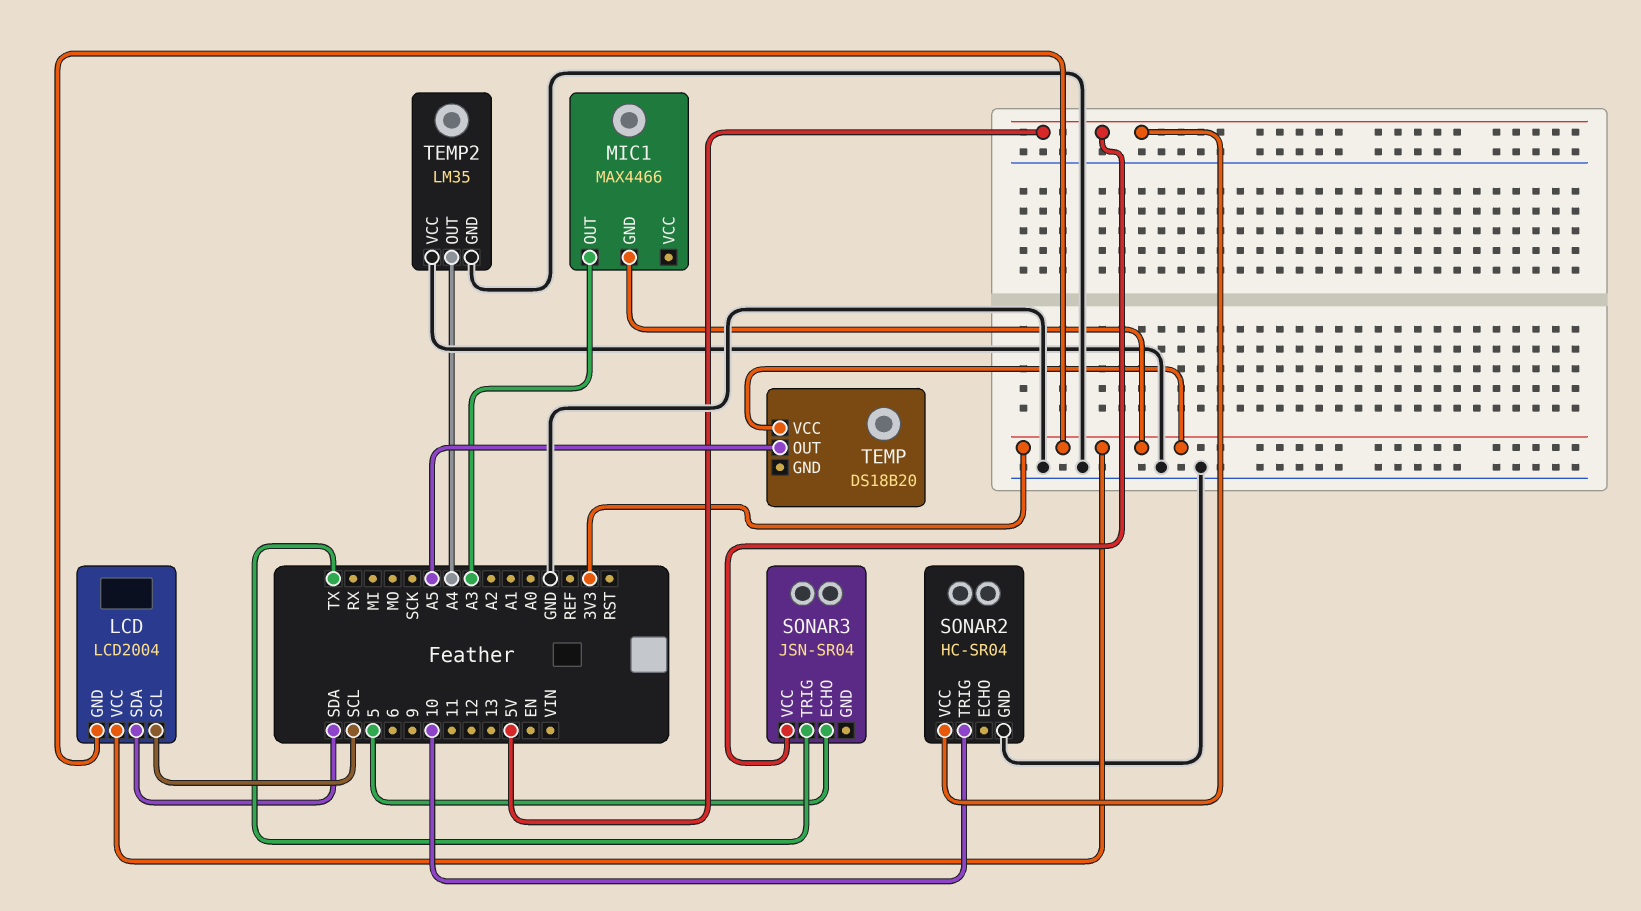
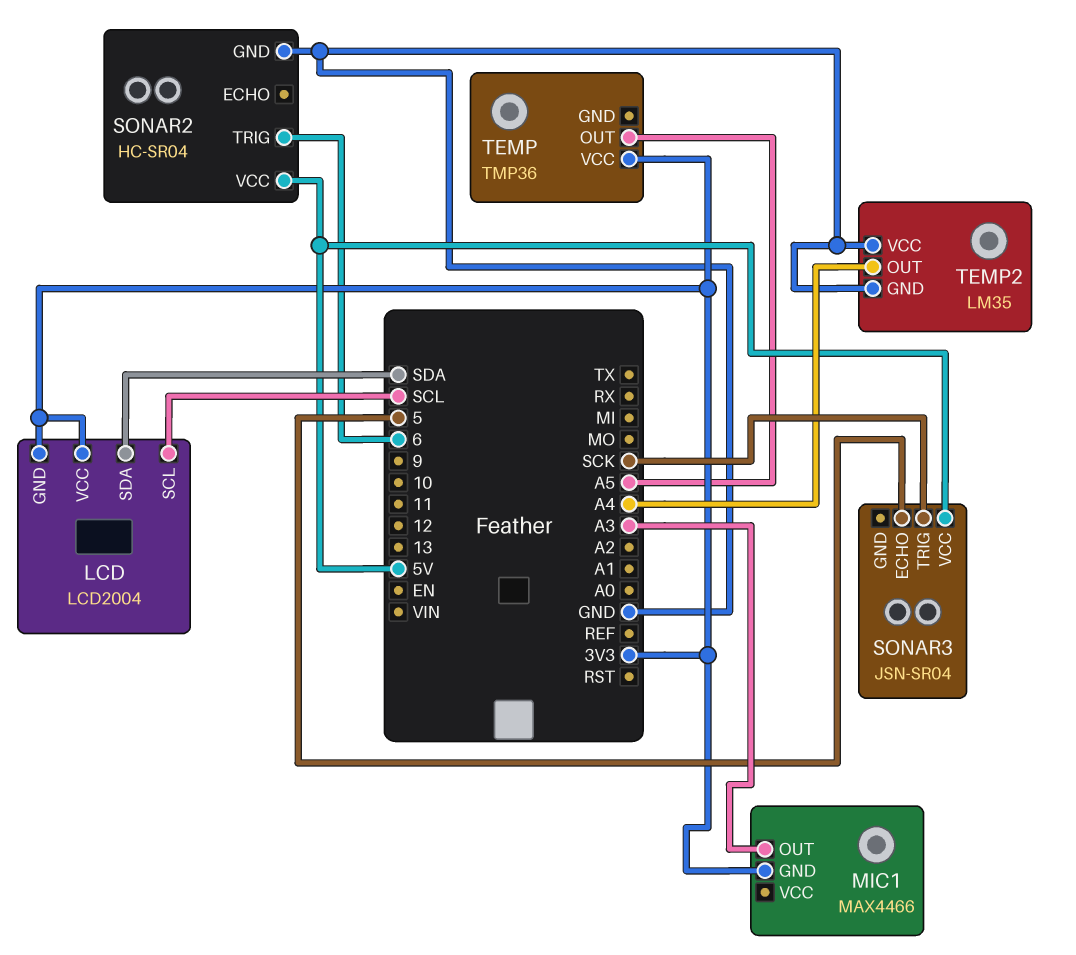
SONAR2 pin TRIG: 10 -> 6
SONAR3 pin TRIG: TX -> SCK
TEMP: DS18B20 -> TMP36

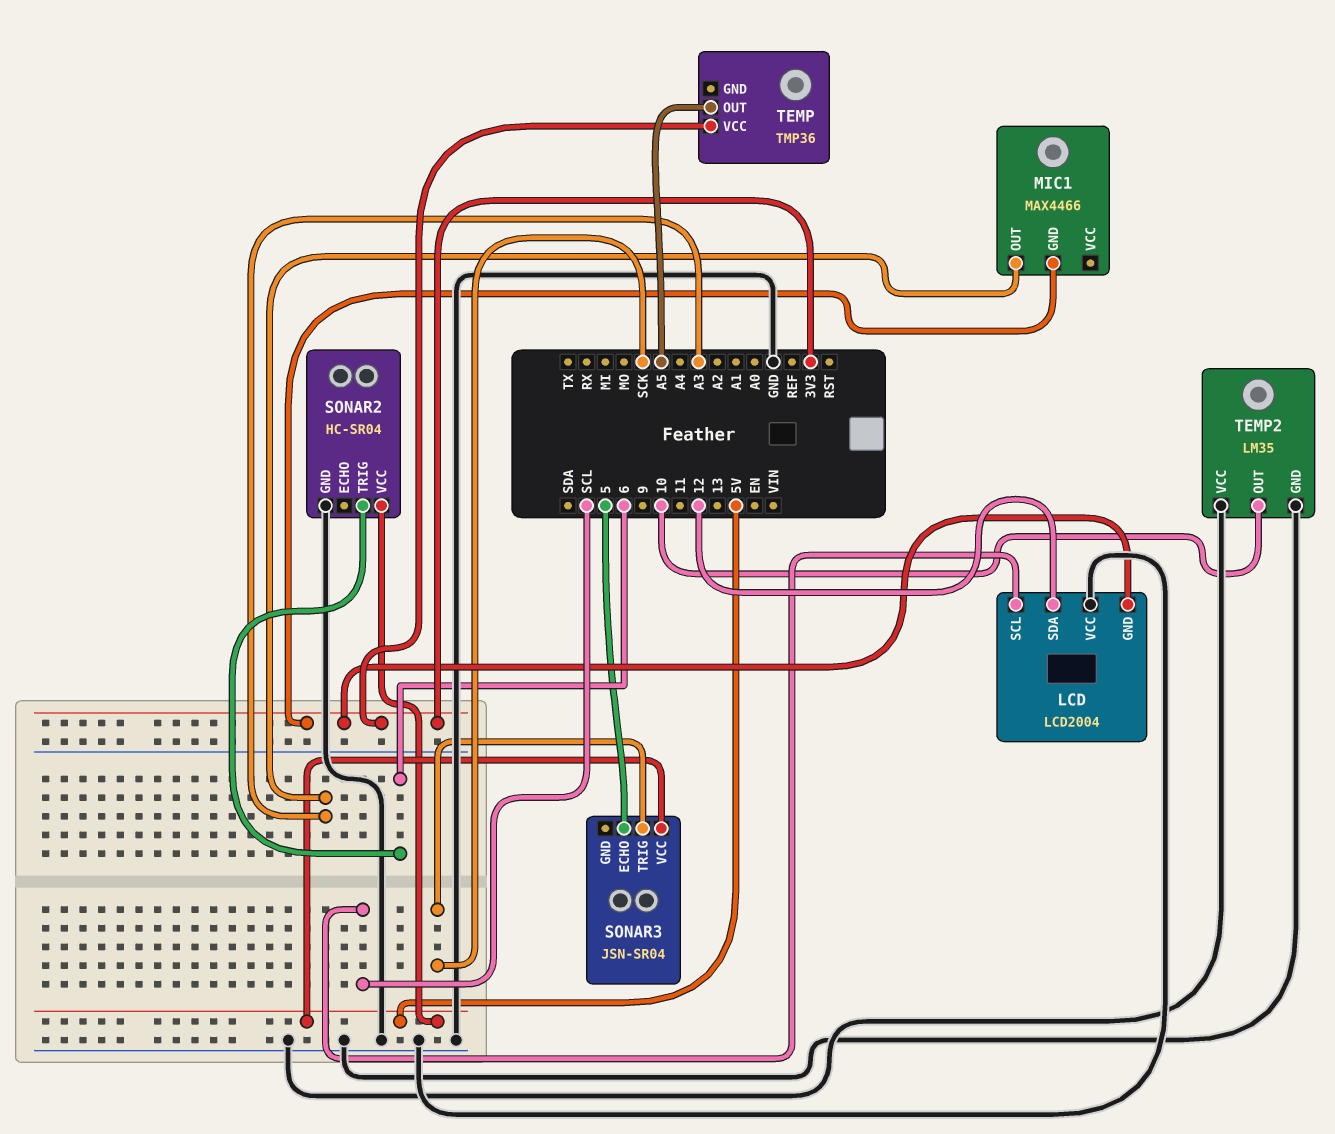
LCD pin SDA: SDA -> 12
LCD pin VCC: 3V3 -> GND
TEMP2 pin OUT: A4 -> 10

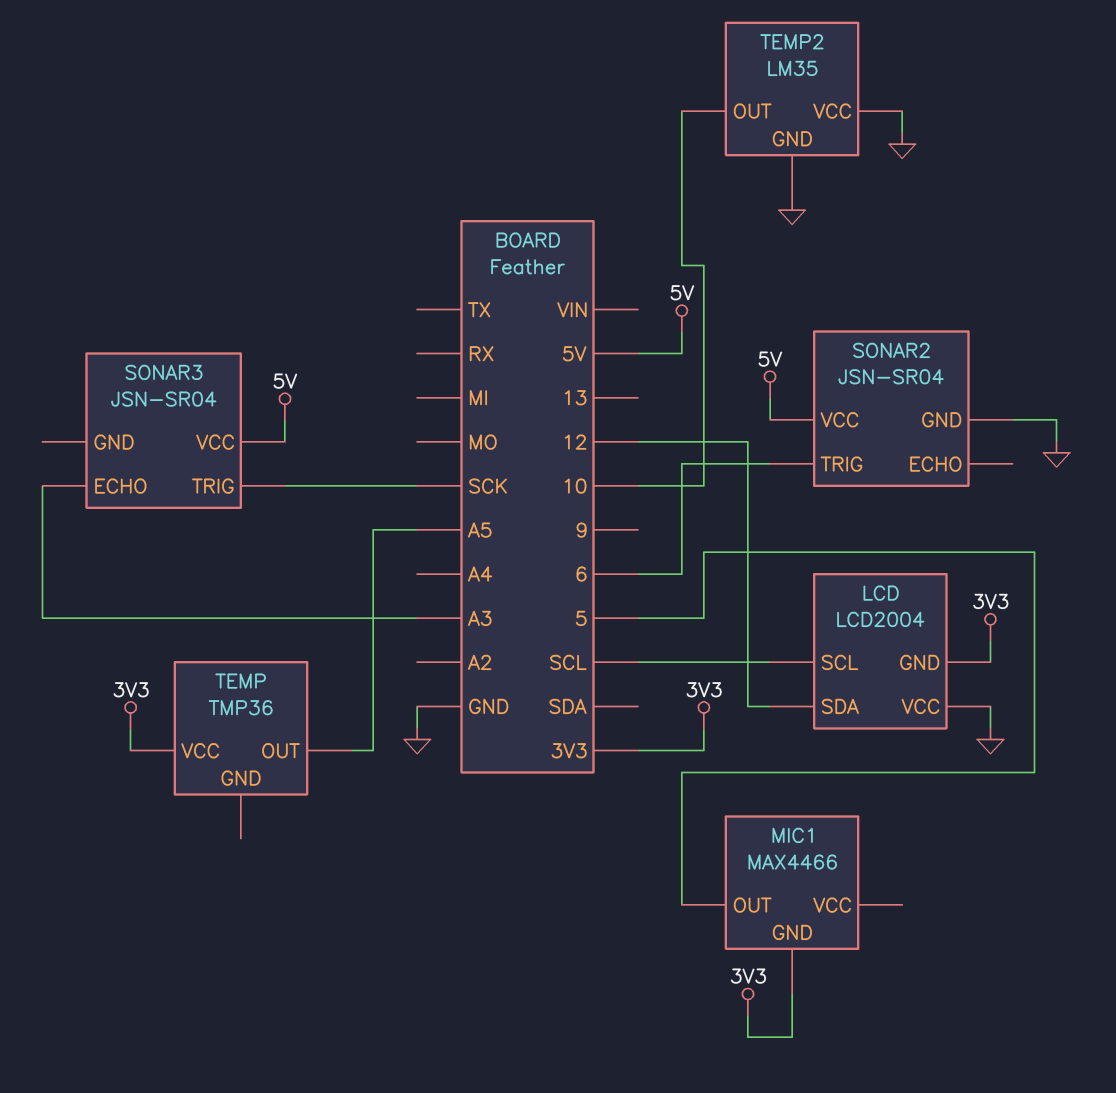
MIC1 pin OUT: A3 -> 5
SONAR2: HC-SR04 -> JSN-SR04
SONAR3 pin ECHO: 5 -> A3

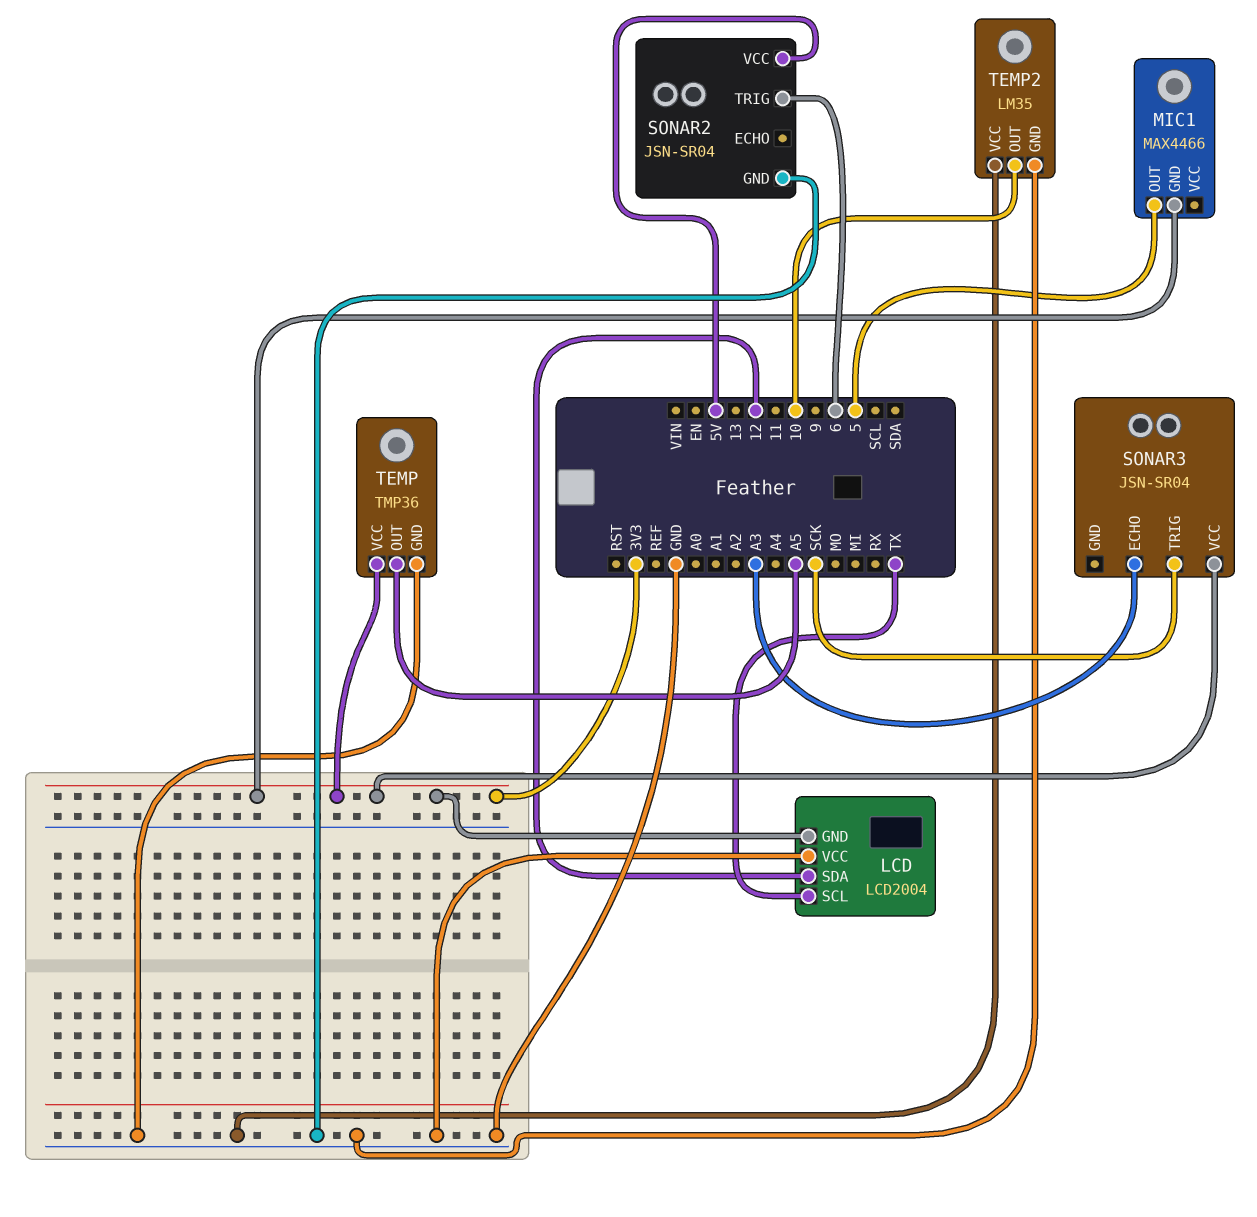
LCD pin SCL: SCL -> TX
SONAR3 pin VCC: 5V -> 3V3
TEMP pin GND: none -> GND

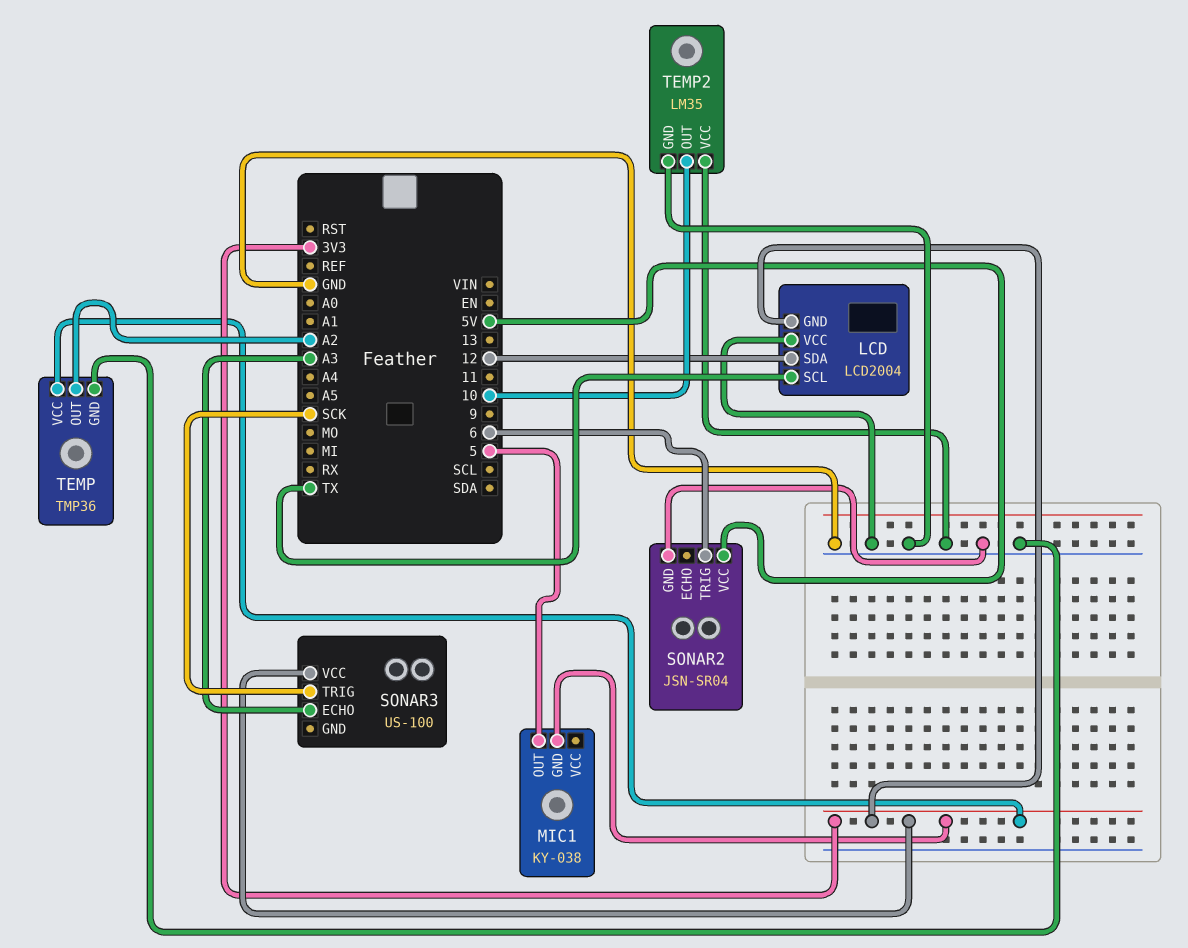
MIC1: MAX4466 -> KY-038
SONAR3: JSN-SR04 -> US-100
TEMP pin OUT: A5 -> A2

